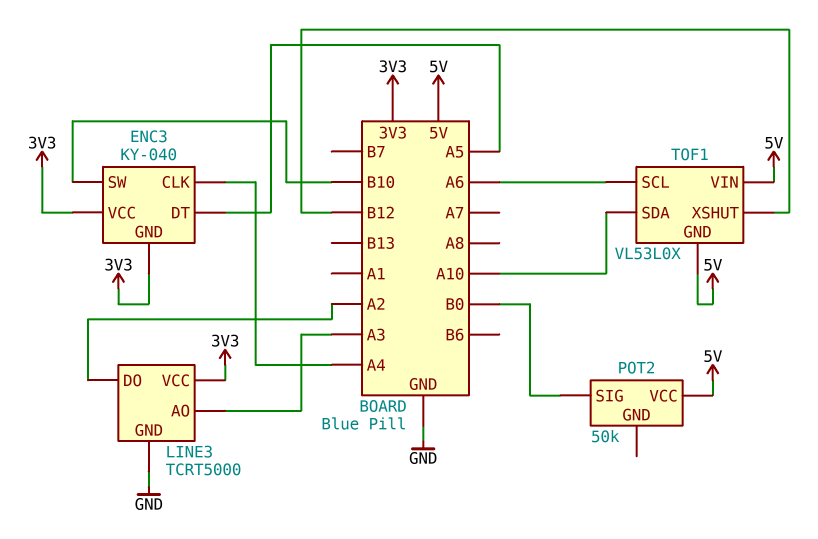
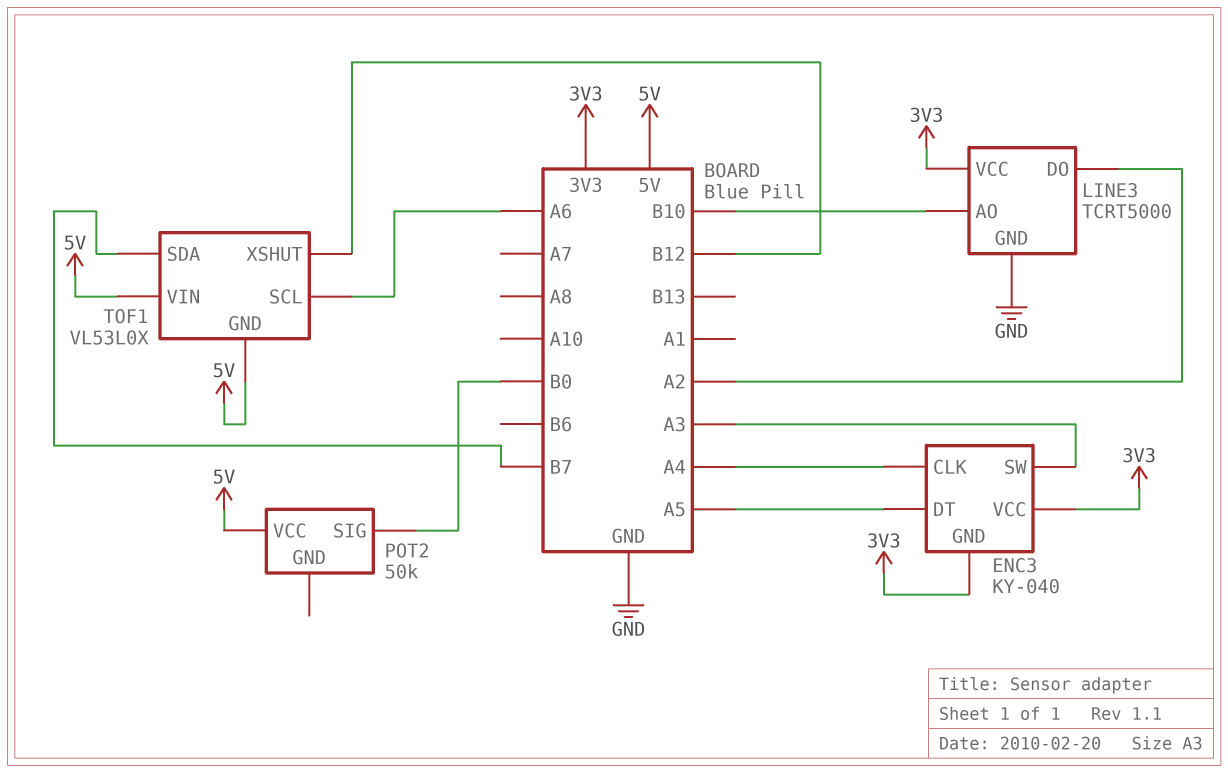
ENC3 pin SW: B10 -> A3
LINE3 pin AO: A3 -> B10
TOF1 pin SDA: A10 -> B7

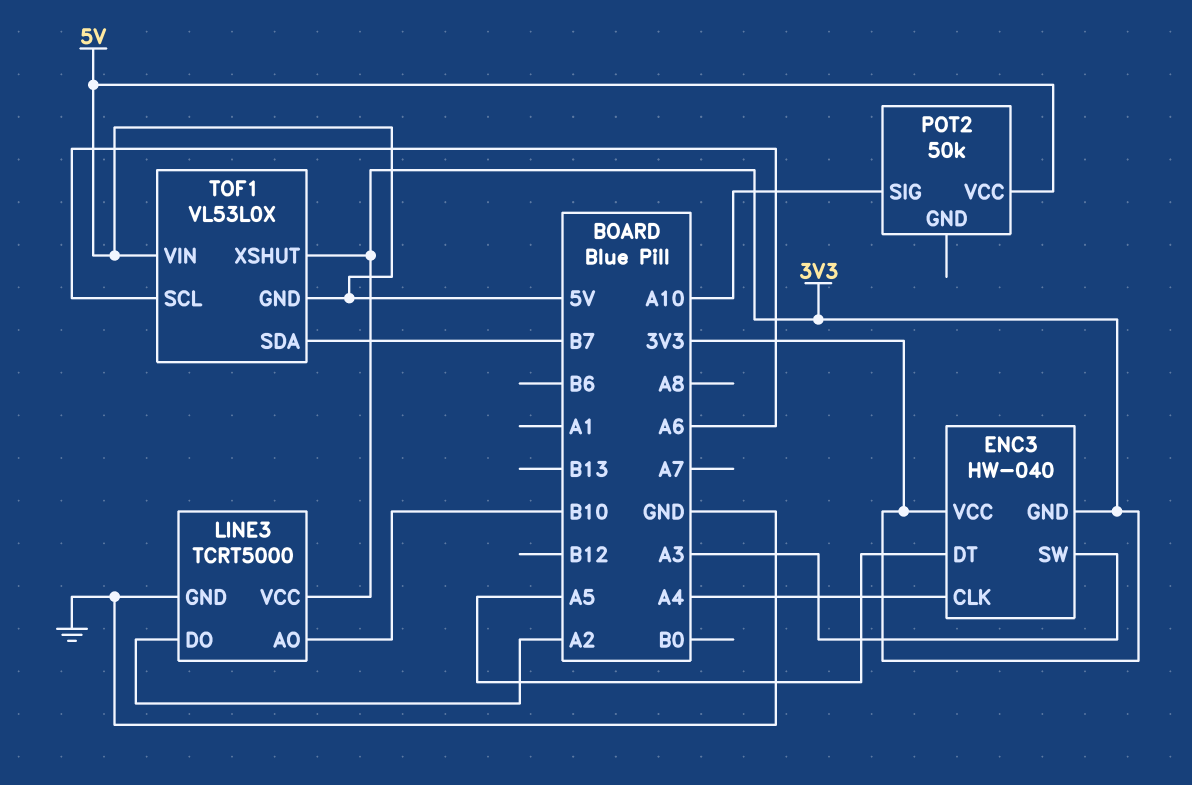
ENC3: KY-040 -> HW-040
POT2 pin SIG: B0 -> A10
TOF1 pin XSHUT: B12 -> 3V3

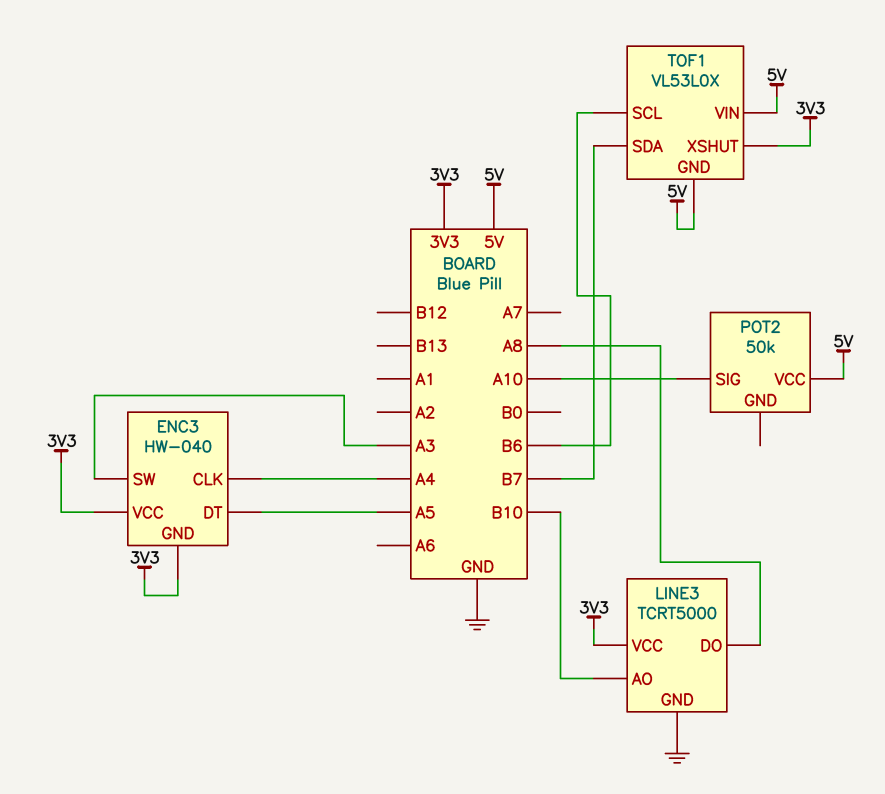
LINE3 pin DO: A2 -> A8
TOF1 pin SCL: A6 -> B6

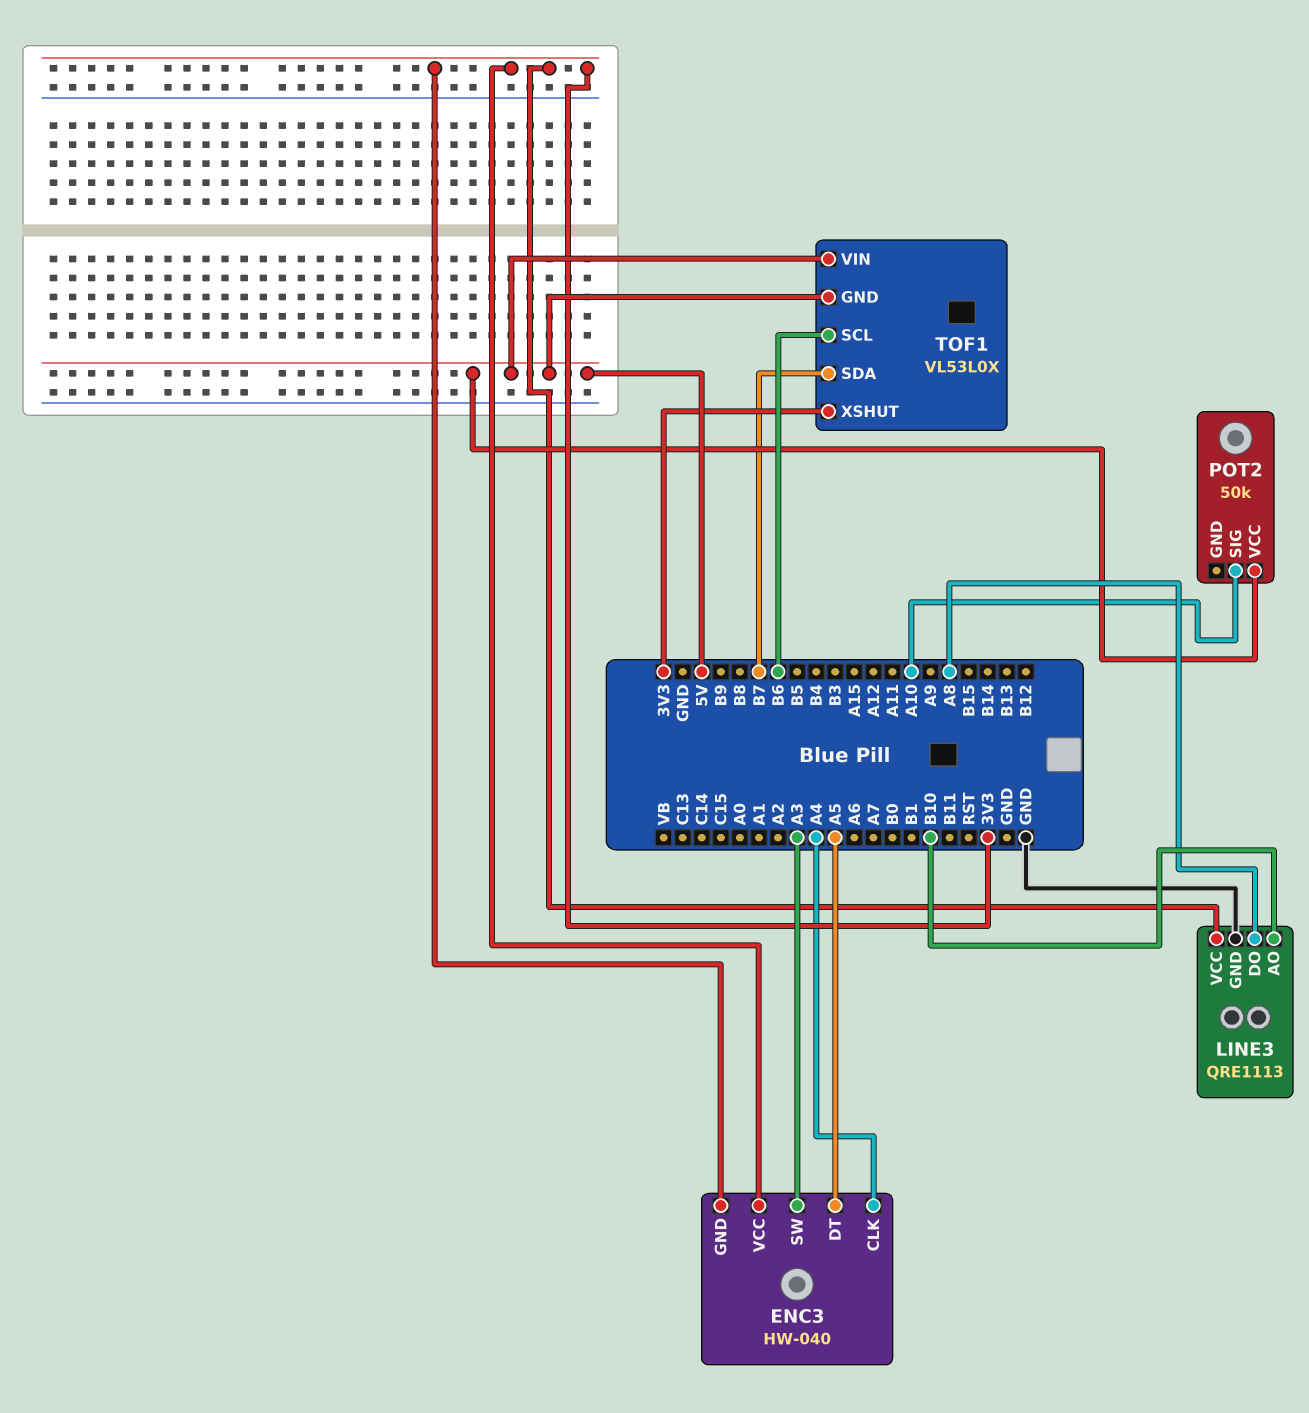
LINE3: TCRT5000 -> QRE1113

